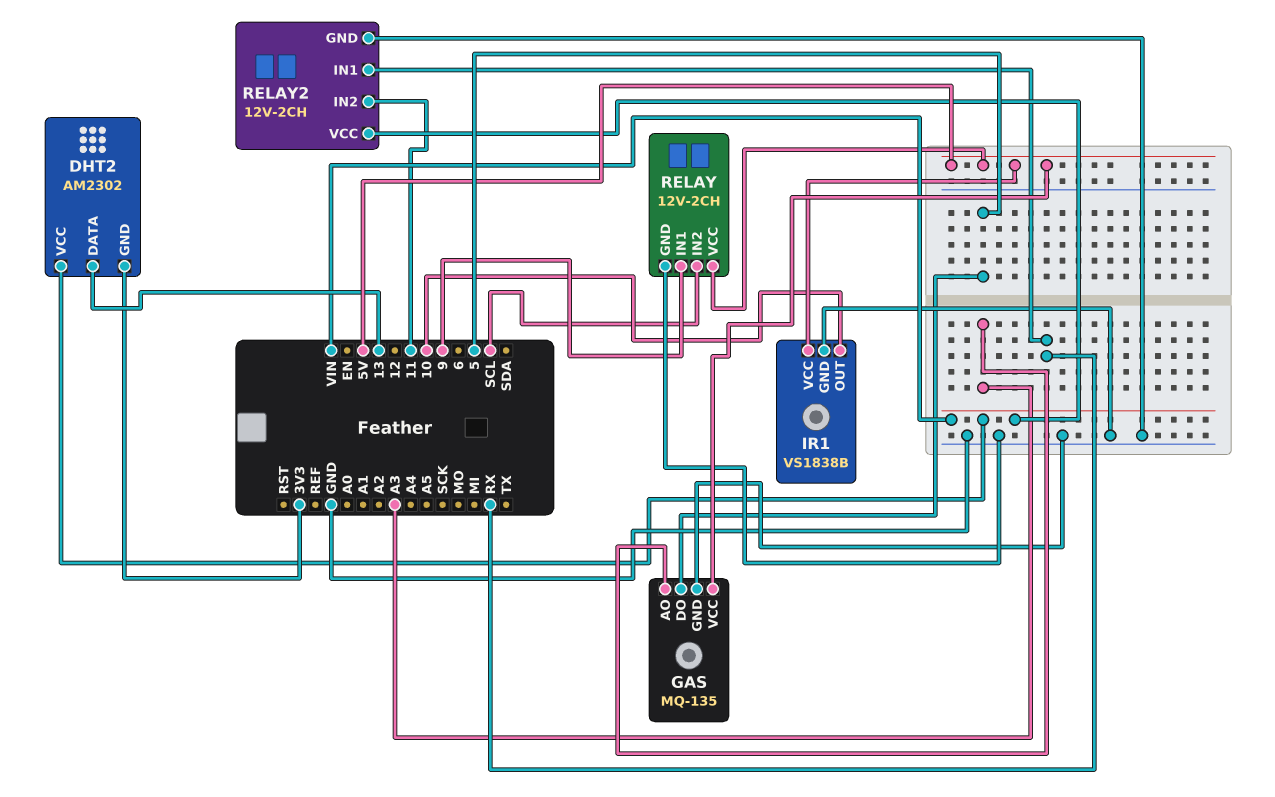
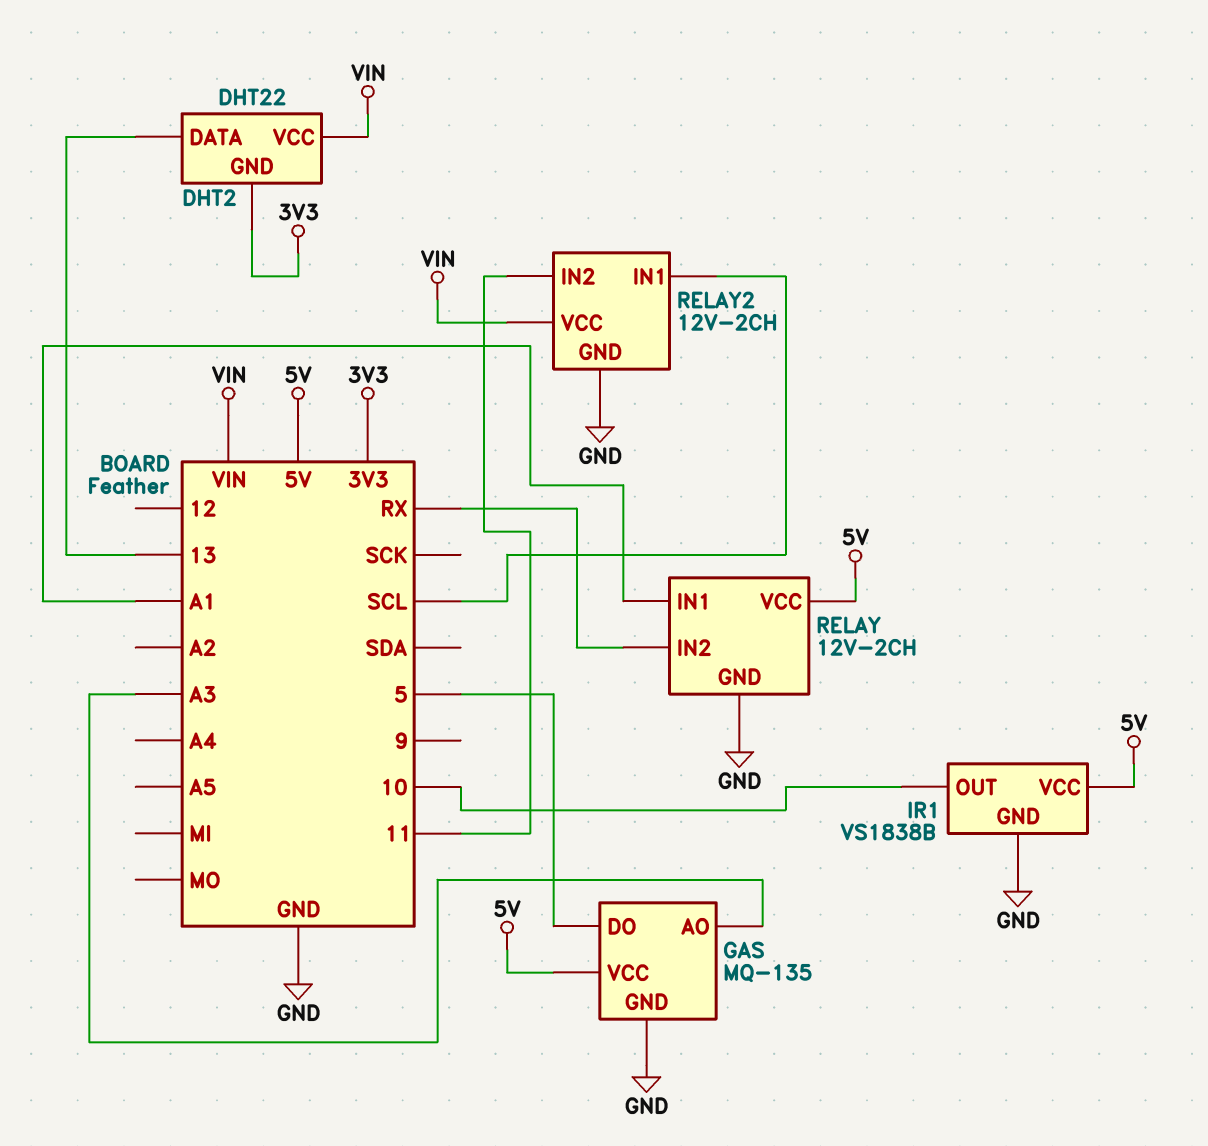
DHT2: AM2302 -> DHT22
RELAY pin IN1: 9 -> A1
RELAY pin IN2: SCL -> RX
RELAY2 pin IN1: RX -> SCL

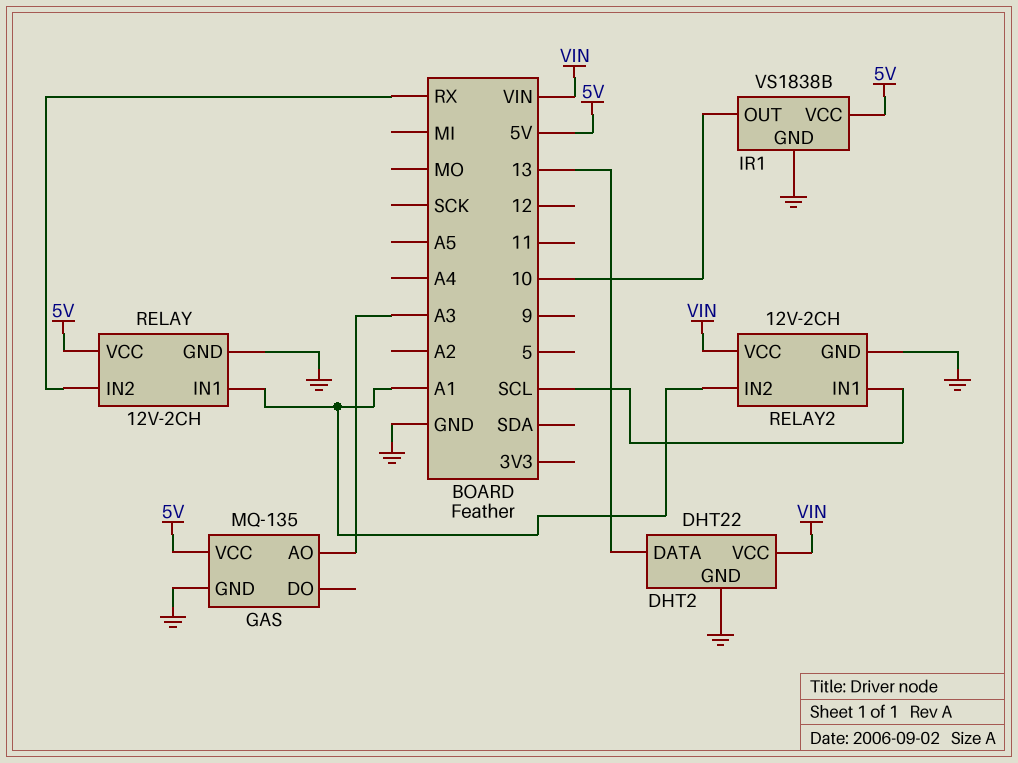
DHT2 pin GND: 3V3 -> GND
GAS pin DO: 5 -> none
RELAY2 pin IN2: 11 -> A1

